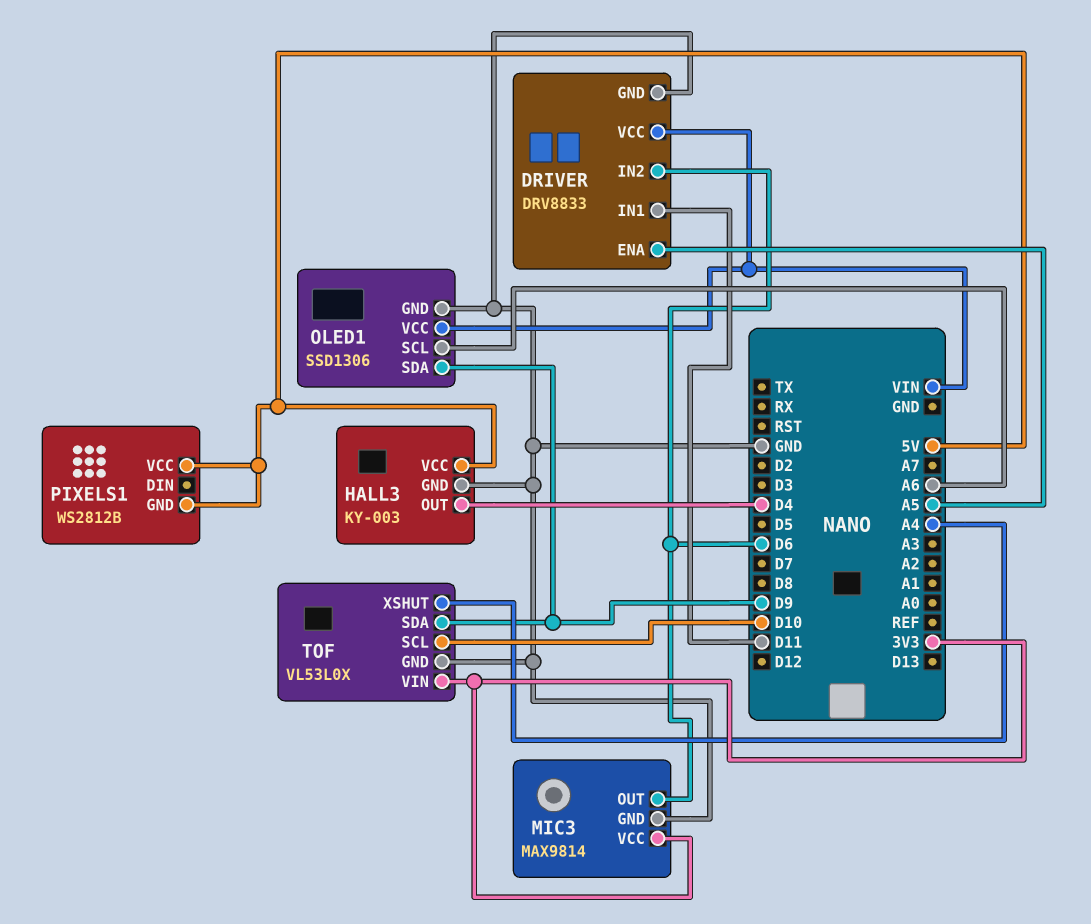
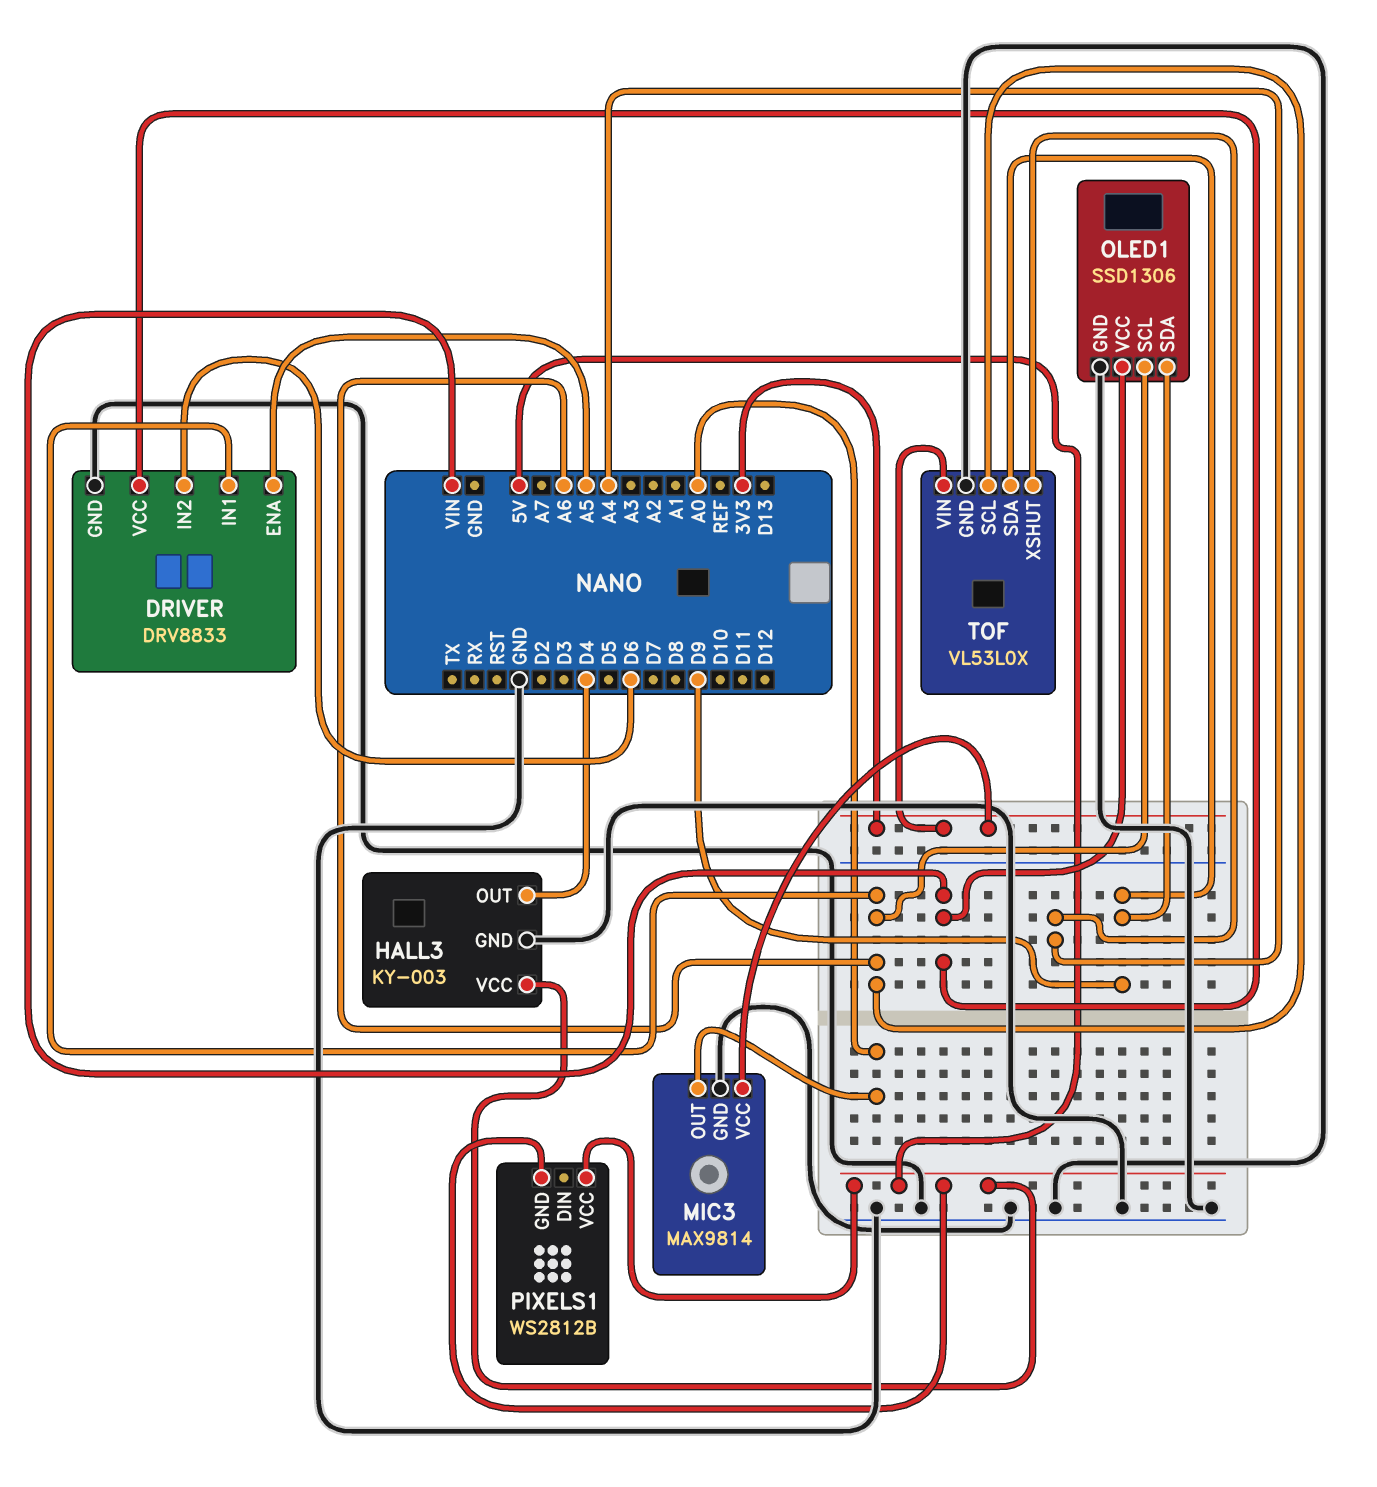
DRIVER pin IN1: D11 -> A6
MIC3 pin OUT: D6 -> A0
TOF pin SCL: D10 -> A6

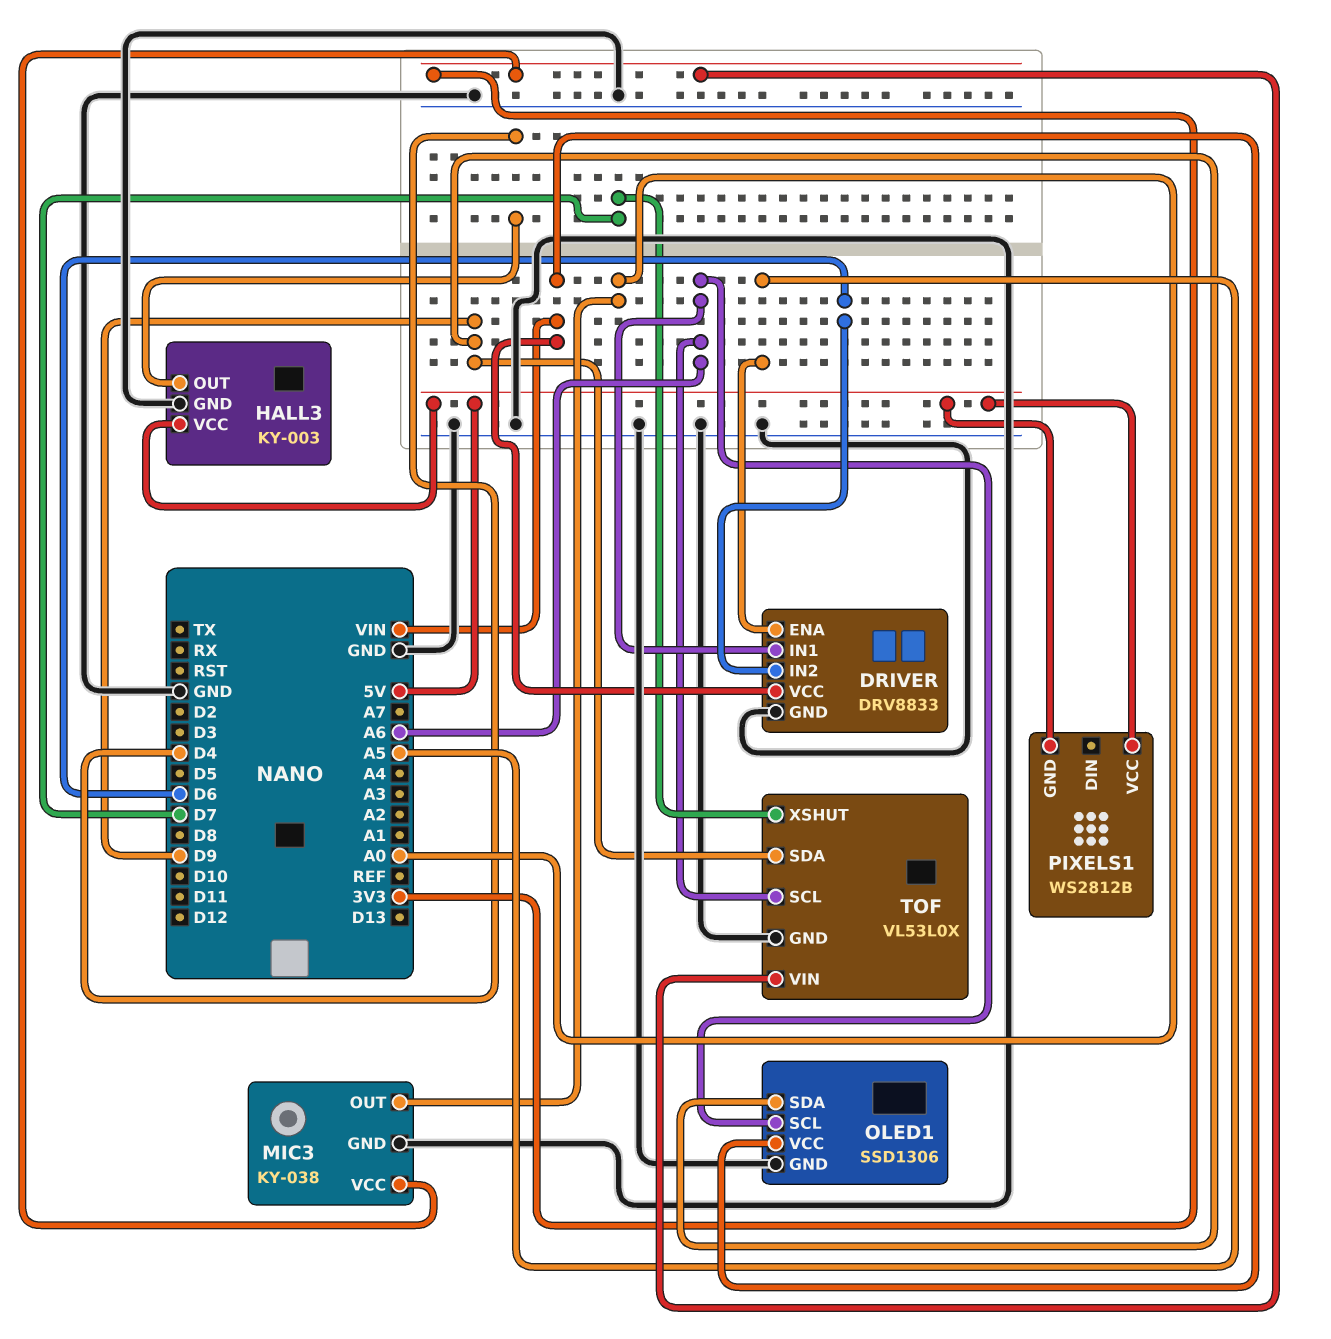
MIC3: MAX9814 -> KY-038
TOF pin XSHUT: A4 -> D7

